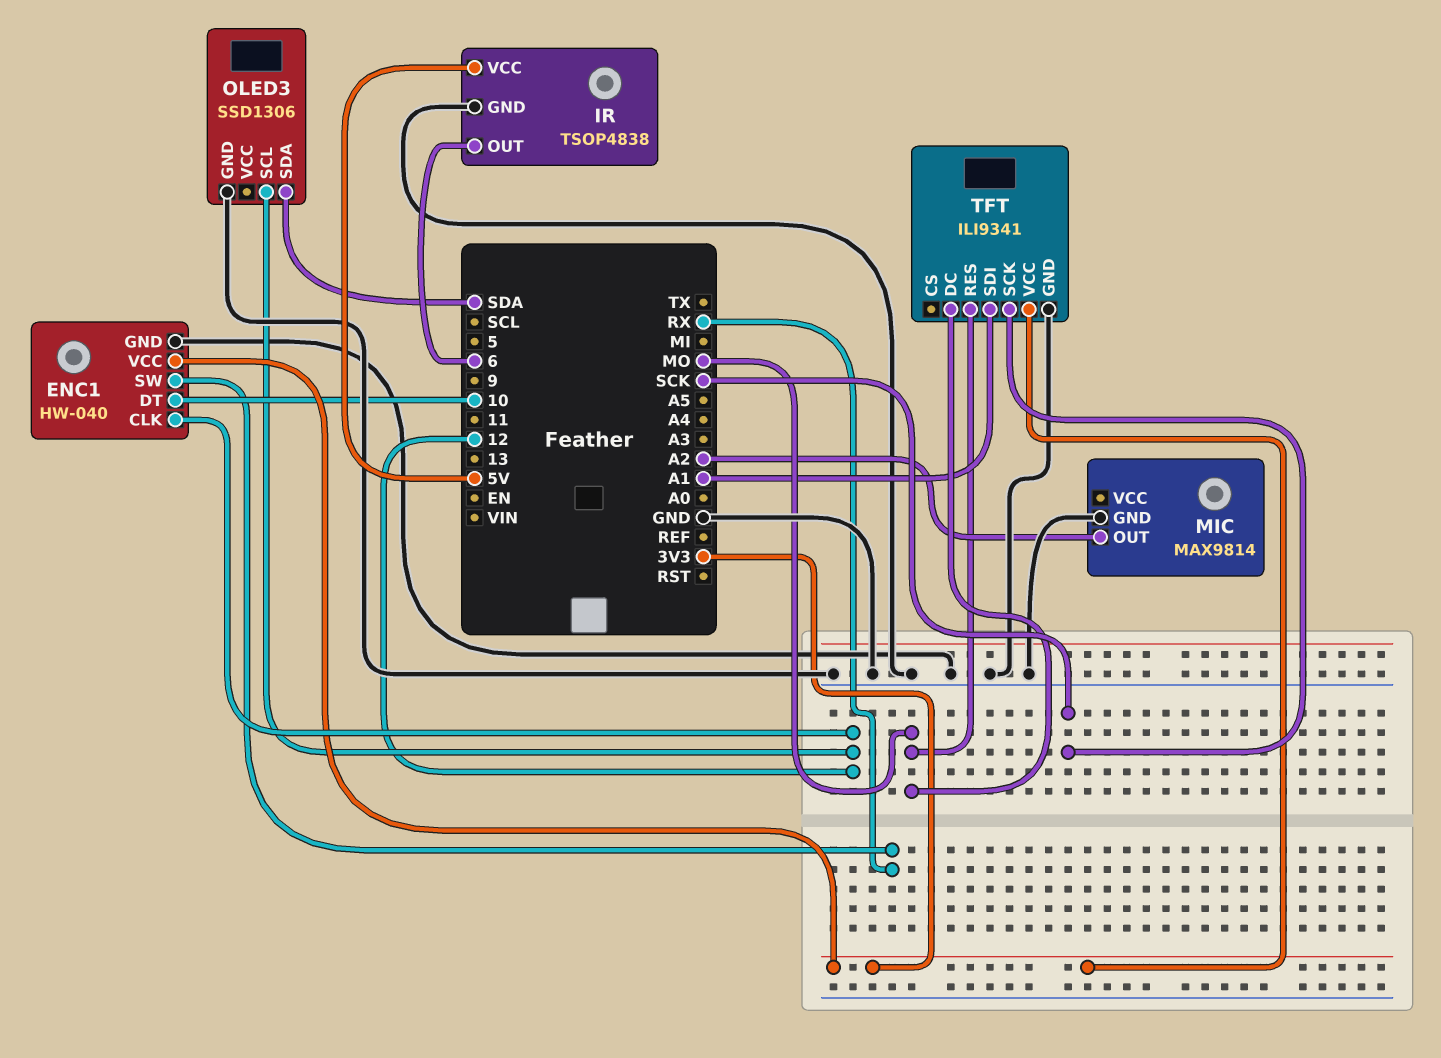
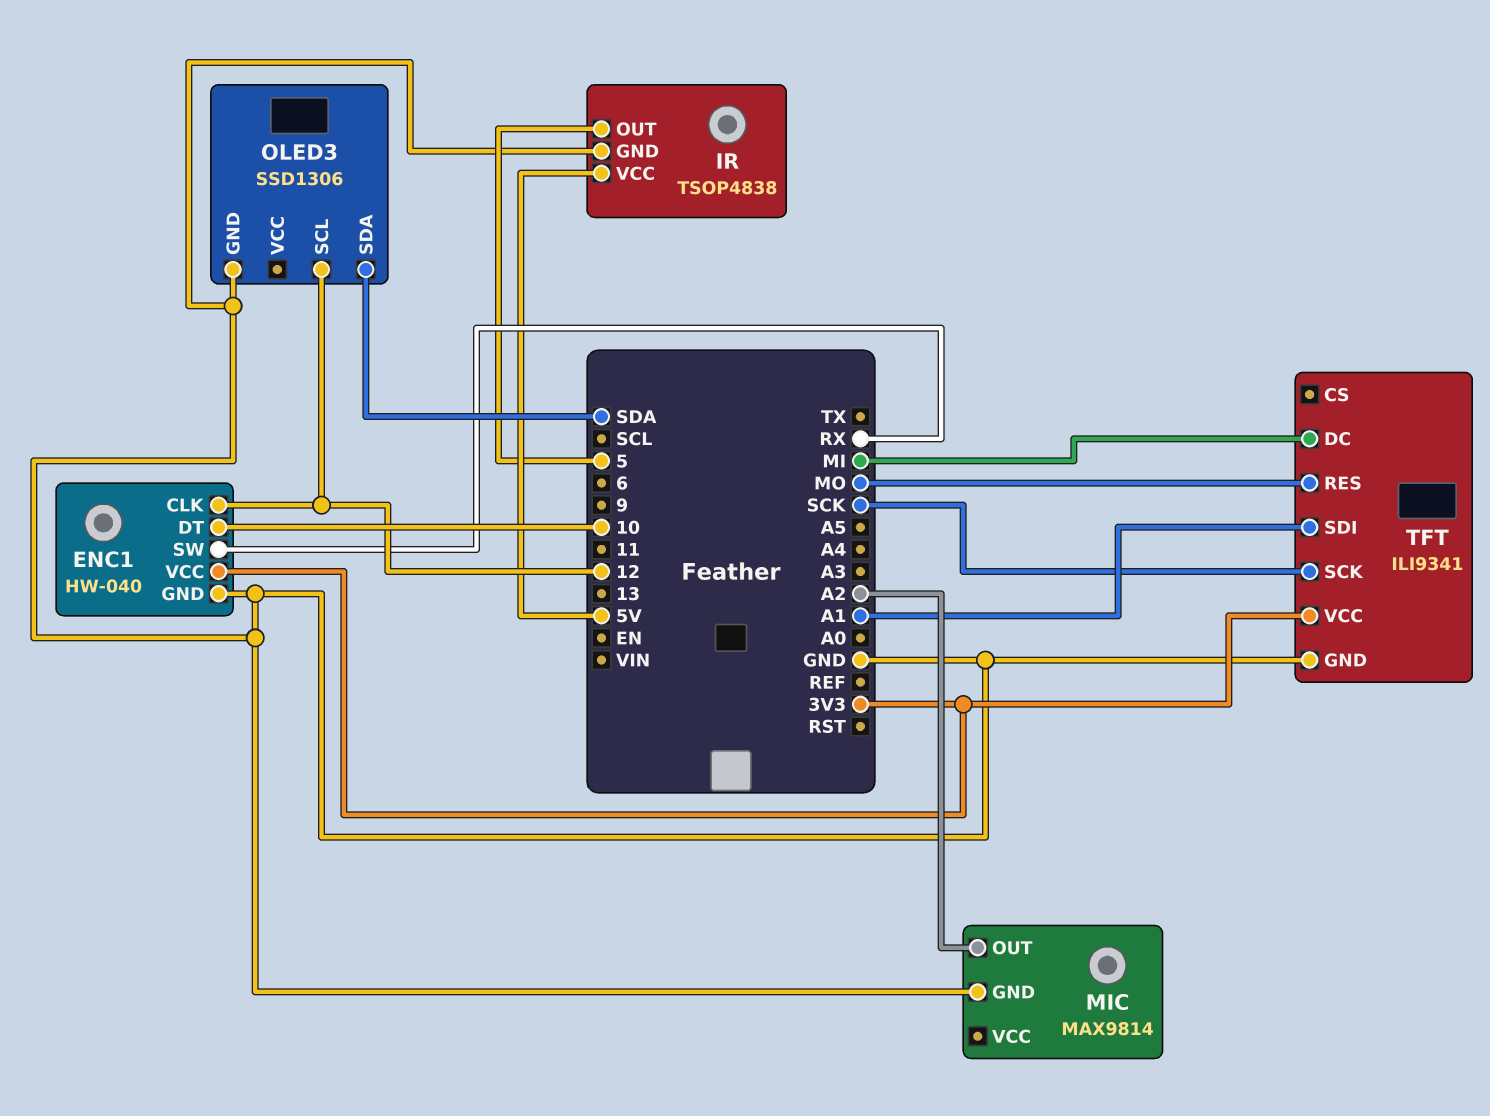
IR pin OUT: 6 -> 5
TFT pin DC: MO -> MI

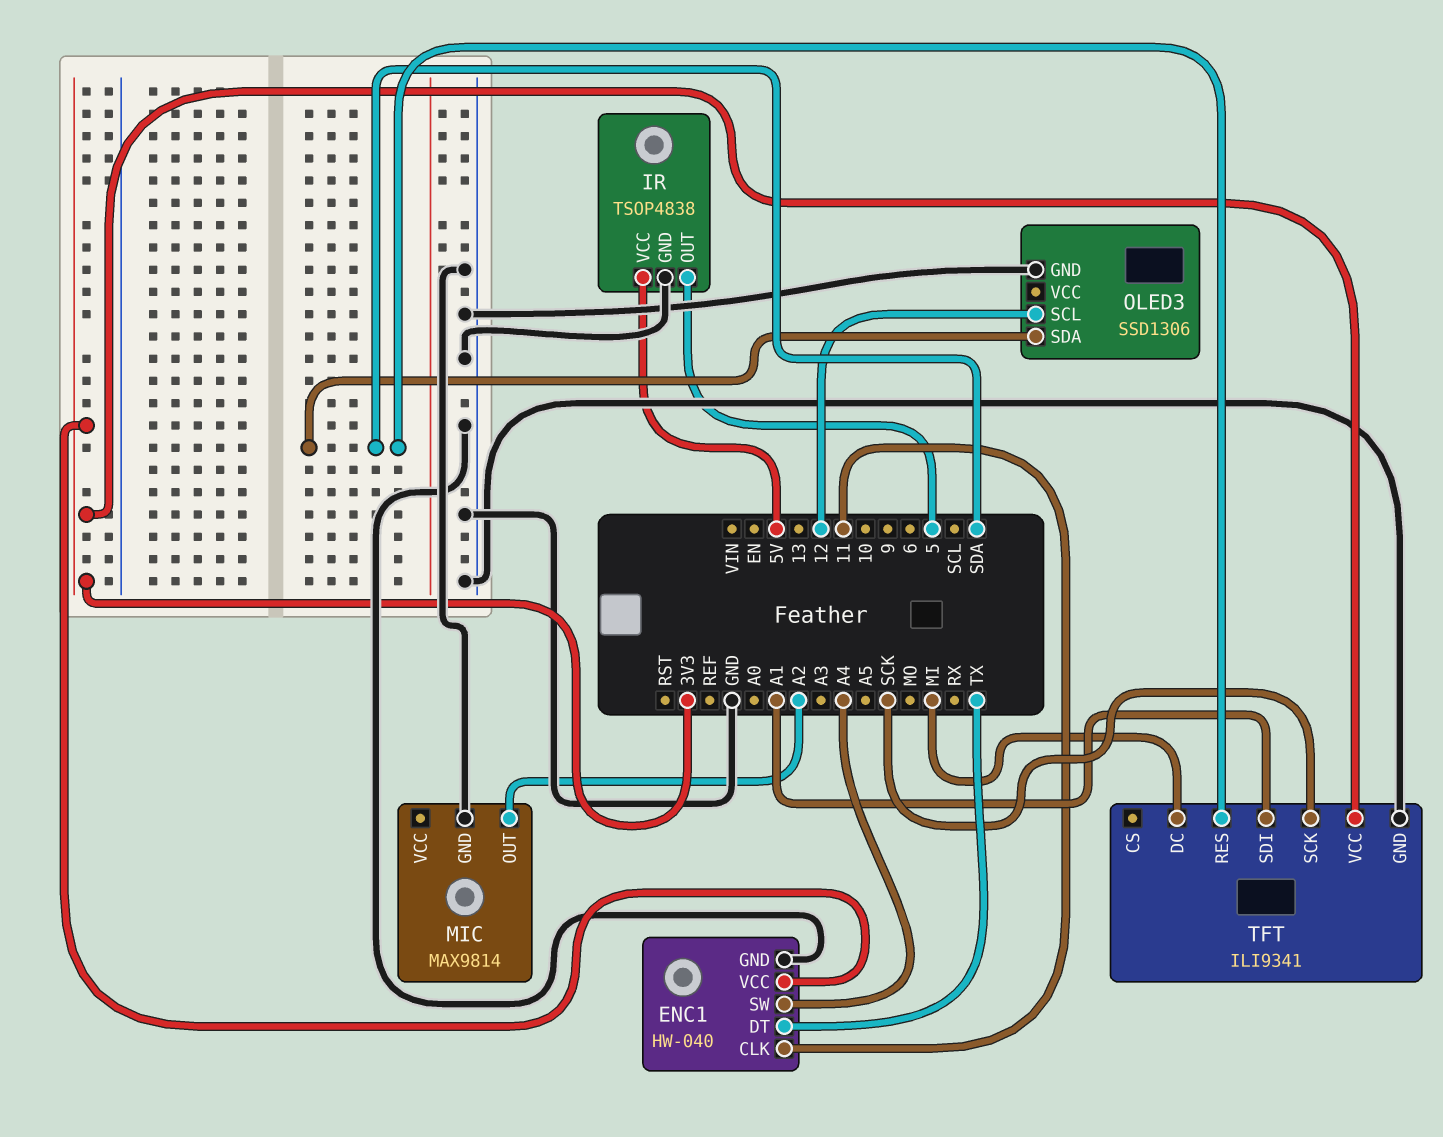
ENC1 pin CLK: 12 -> 11
ENC1 pin DT: 10 -> TX
ENC1 pin SW: RX -> A4
TFT pin RES: MO -> SDA

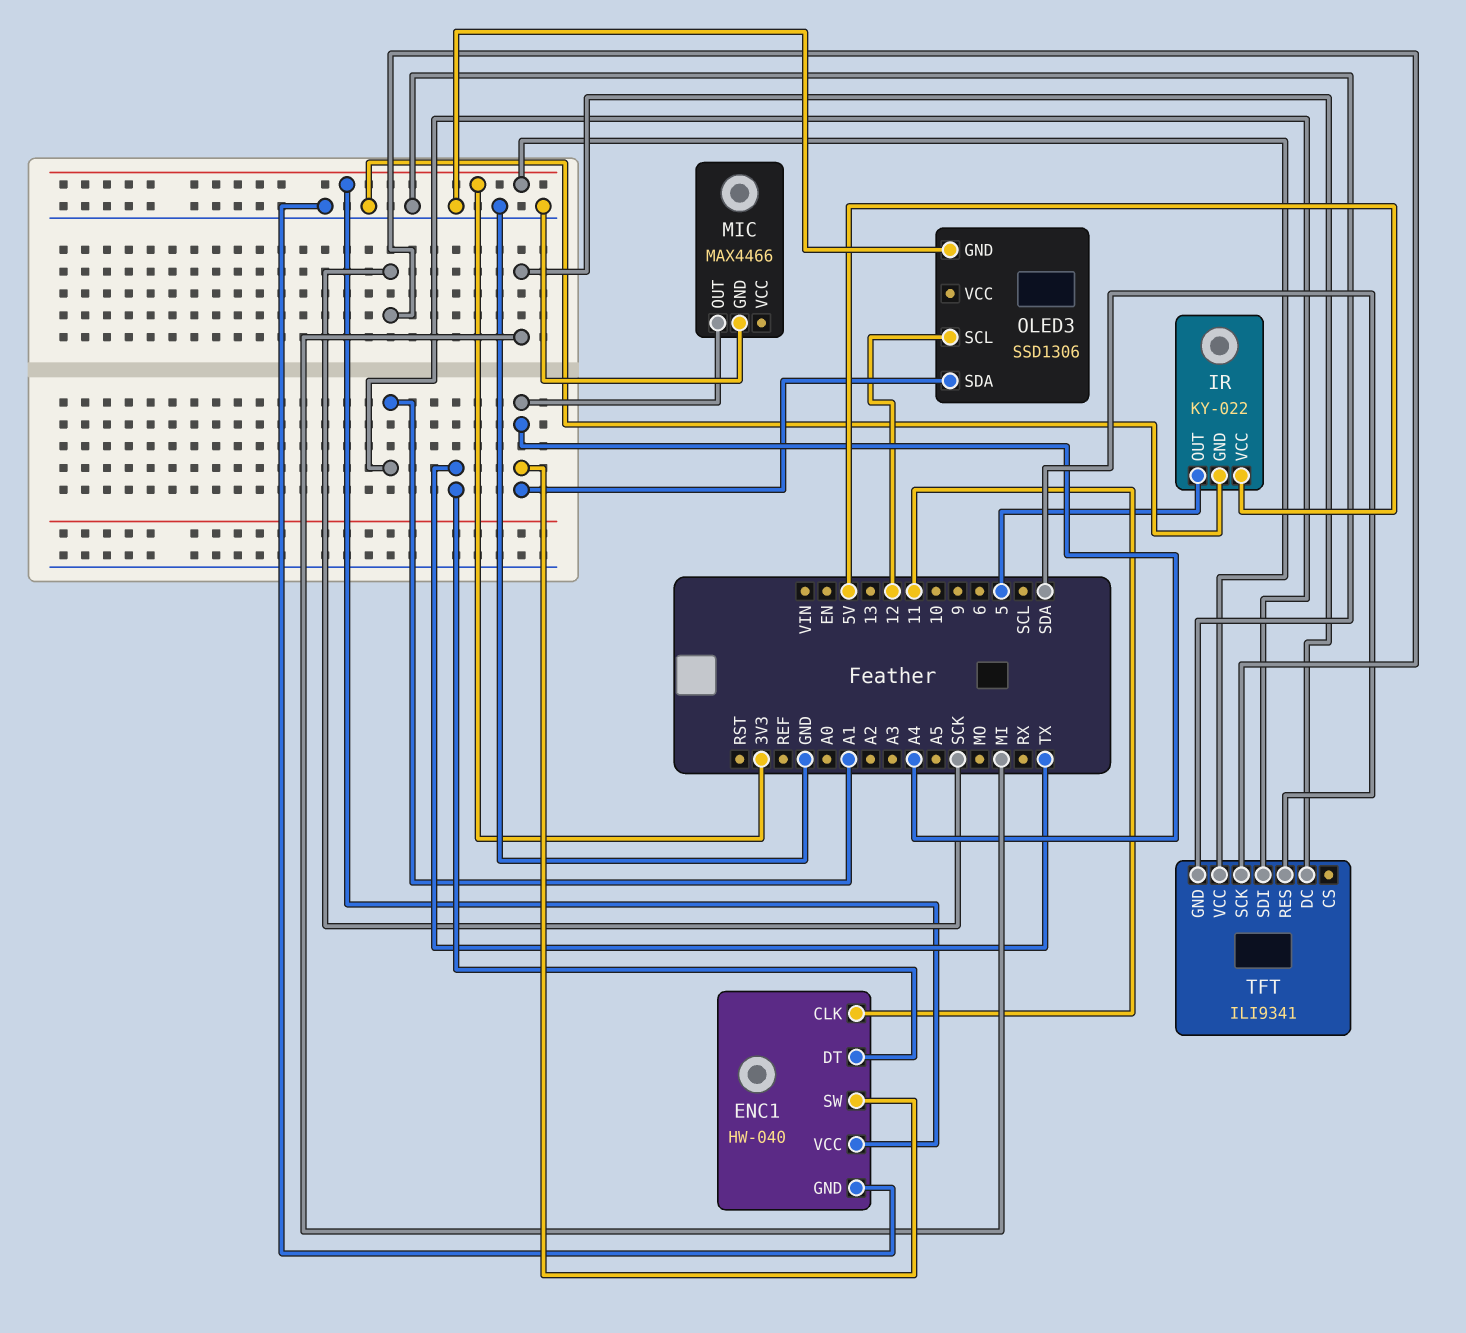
IR: TSOP4838 -> KY-022
MIC: MAX9814 -> MAX4466
MIC pin OUT: A2 -> A4
OLED3 pin SDA: SDA -> A4

